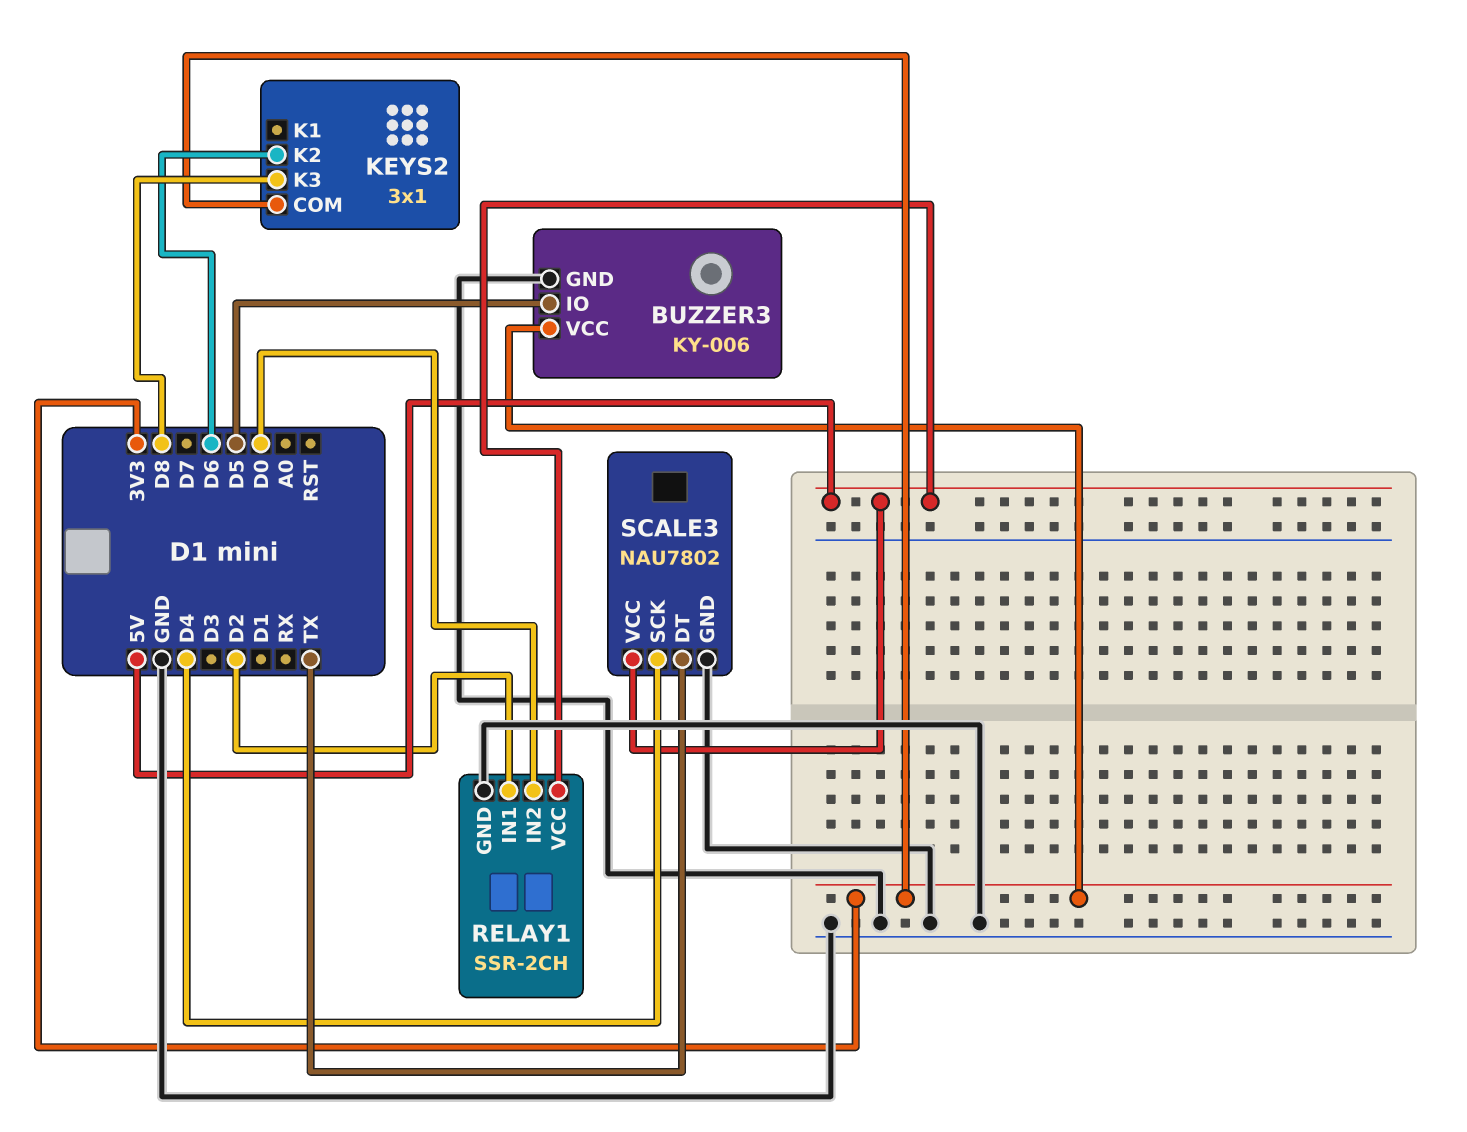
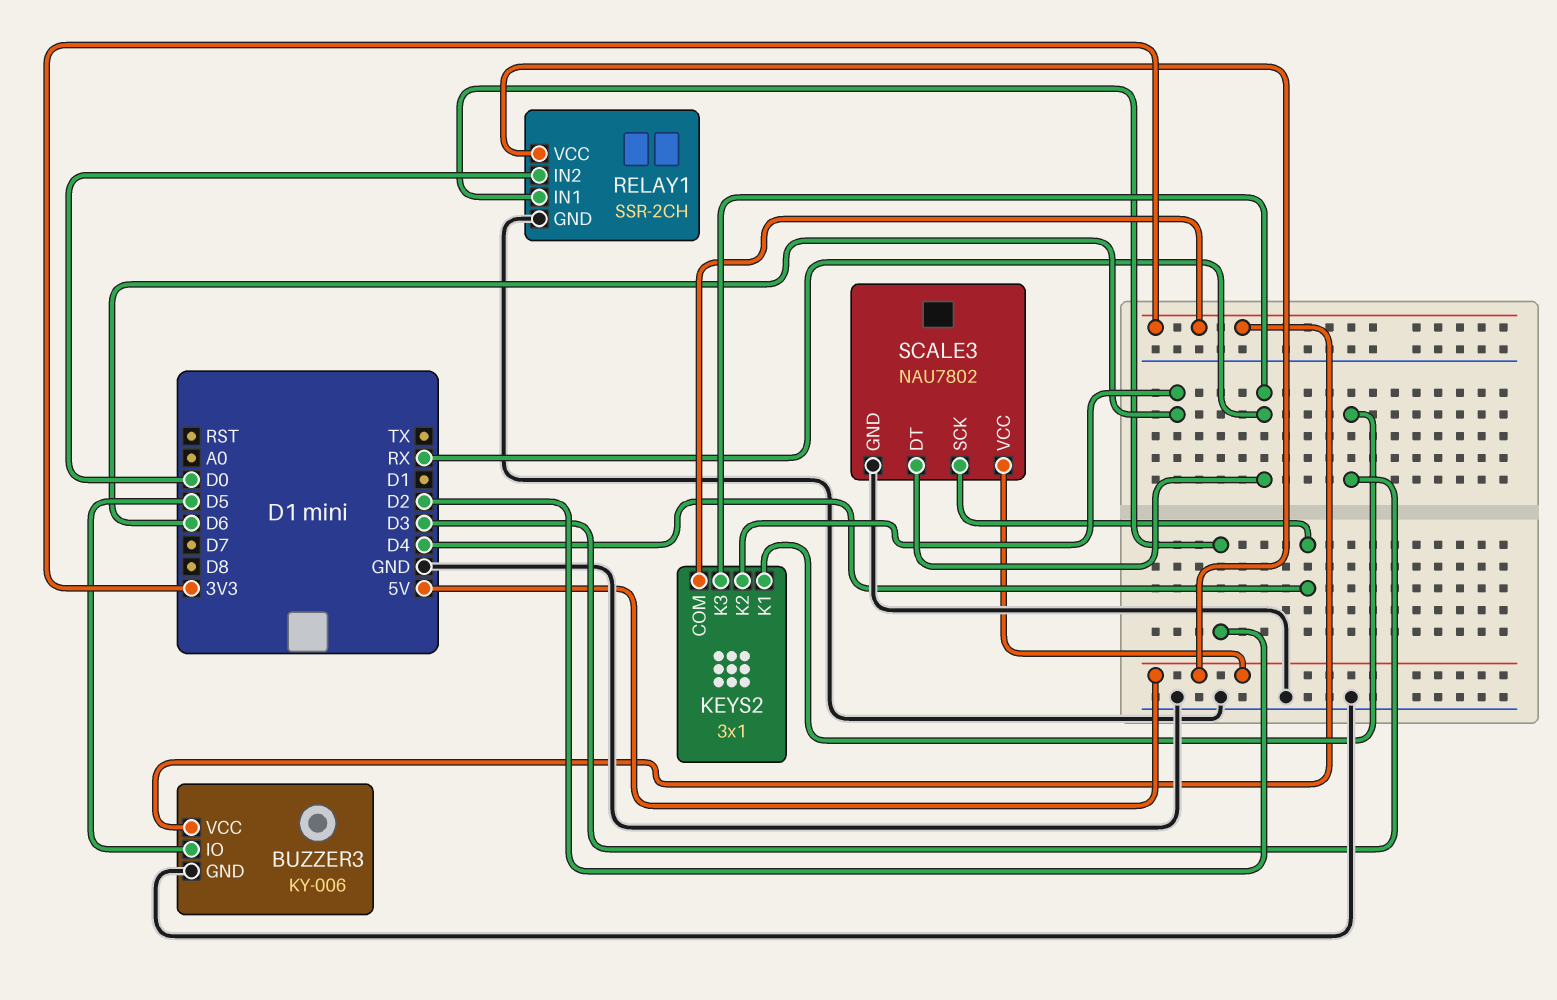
KEYS2 pin K1: none -> D3
KEYS2 pin K3: D8 -> RX
SCALE3 pin DT: TX -> RX

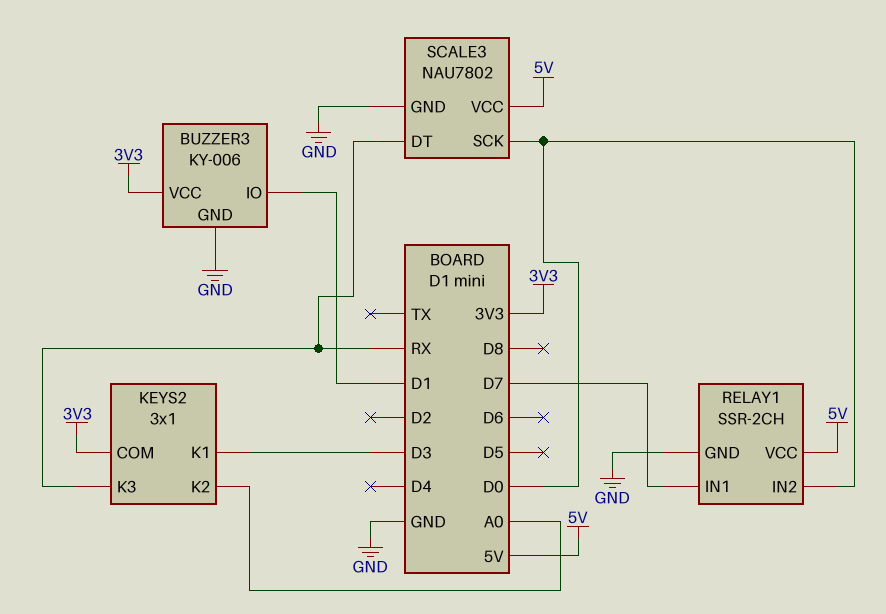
BUZZER3 pin IO: D5 -> D1
KEYS2 pin K2: D6 -> A0
RELAY1 pin IN1: D2 -> D7
SCALE3 pin SCK: D4 -> D0

